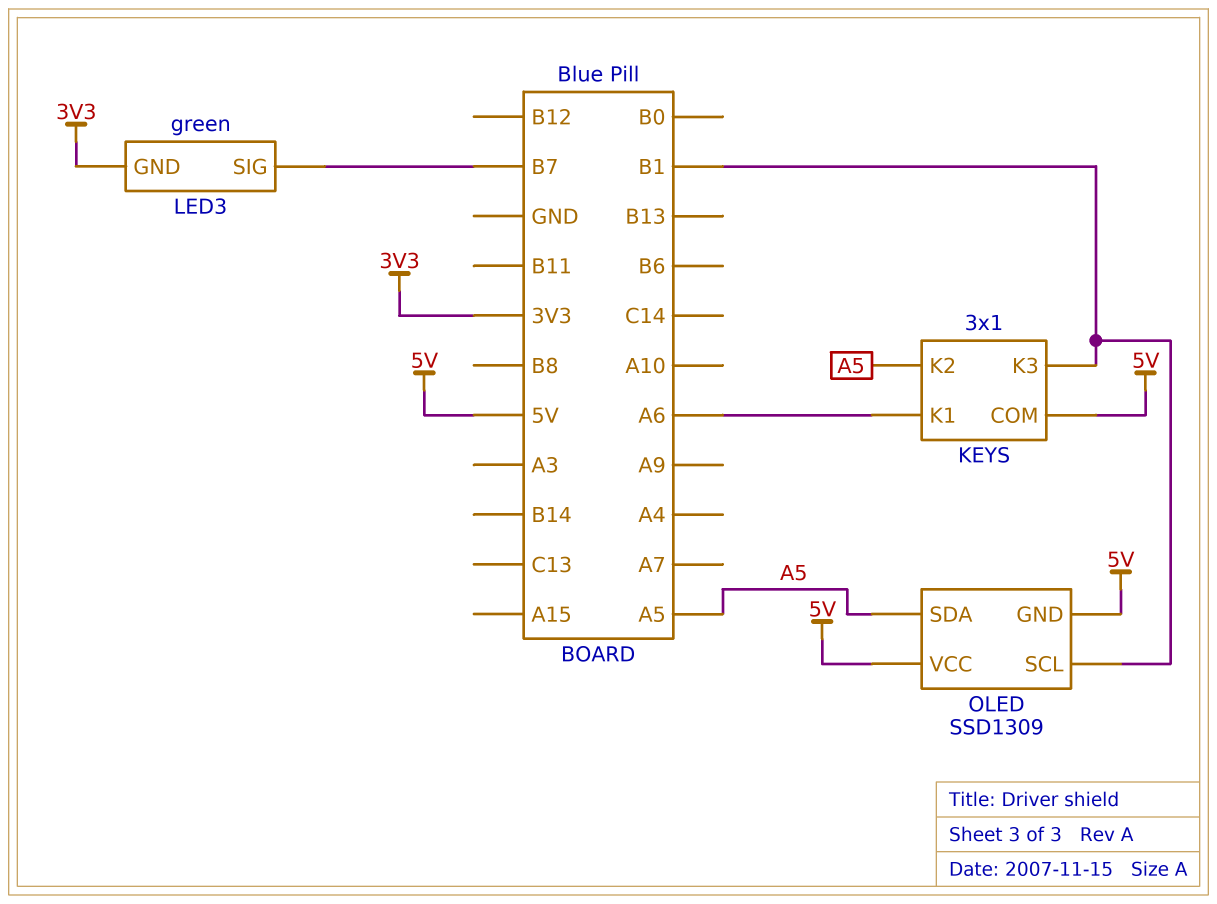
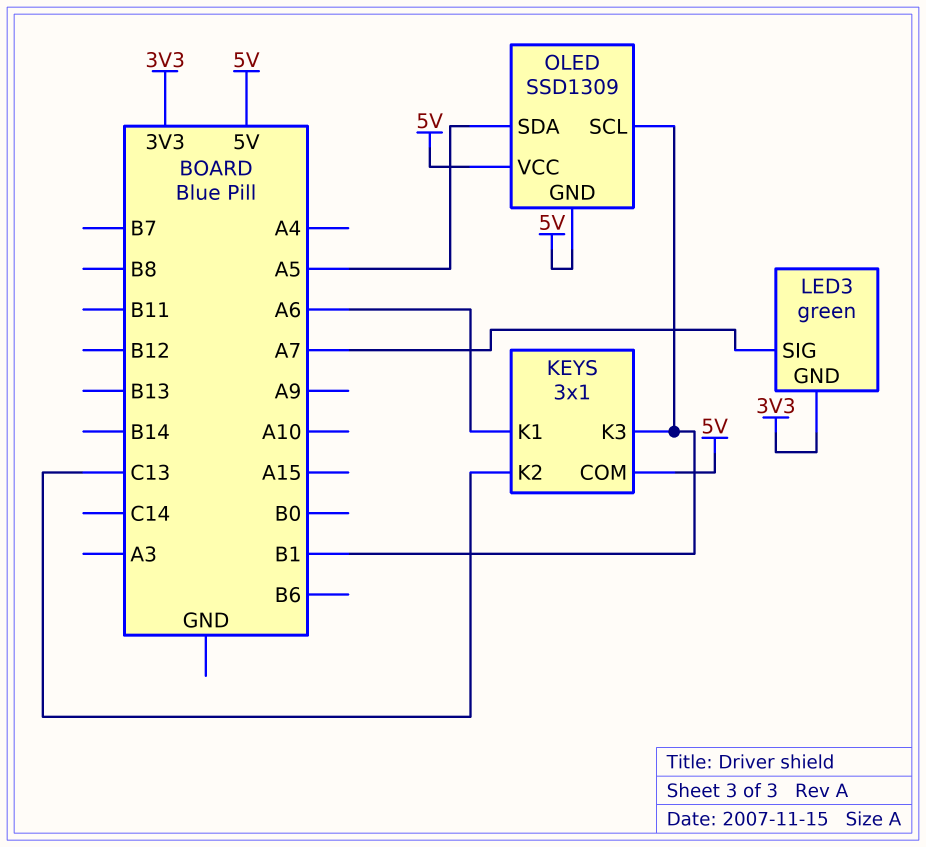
KEYS pin K2: A5 -> C13
LED3 pin SIG: B7 -> A7

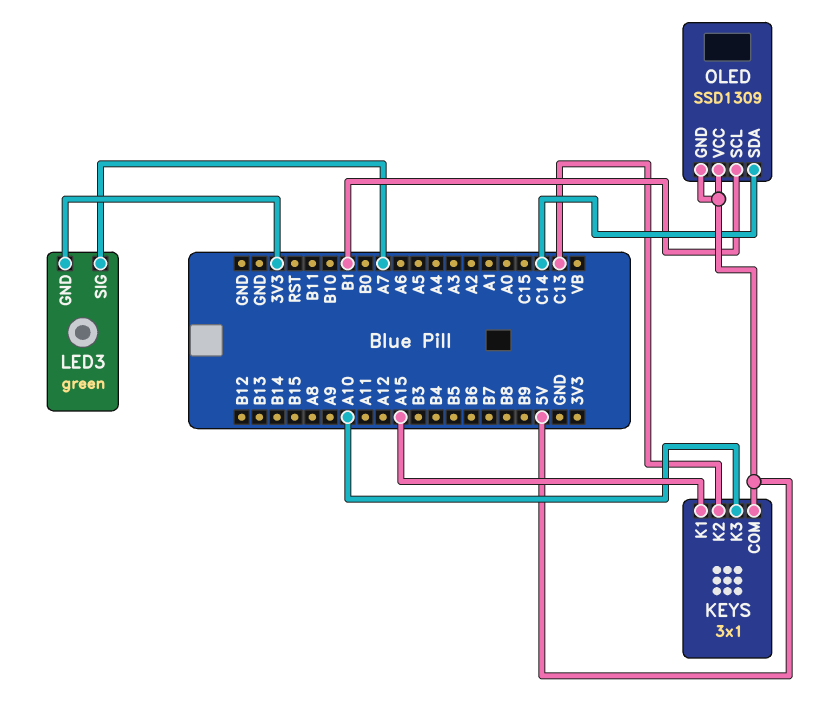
KEYS pin K1: A6 -> A15
KEYS pin K3: B1 -> A10
OLED pin SDA: A5 -> C14

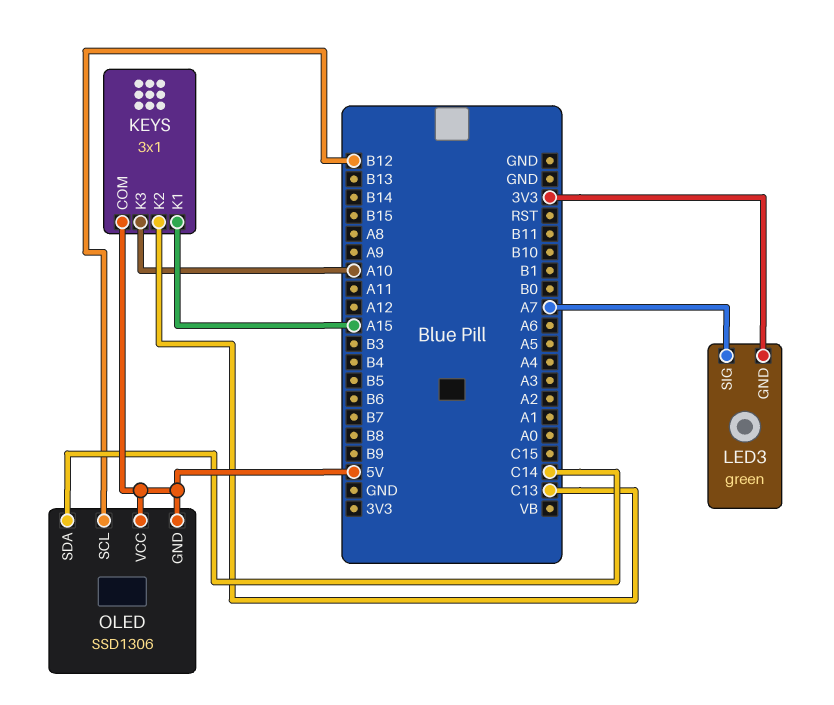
OLED: SSD1309 -> SSD1306
OLED pin SCL: B1 -> B12

